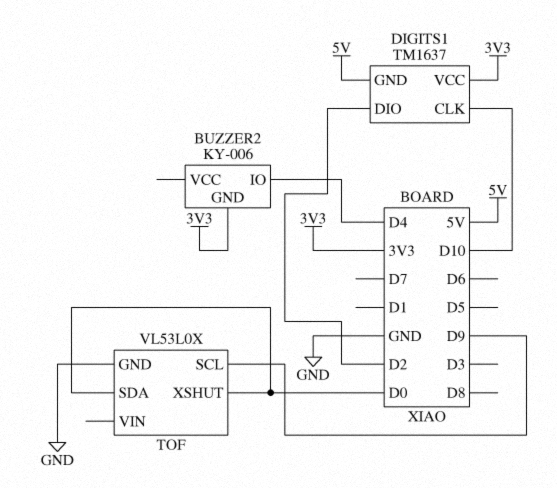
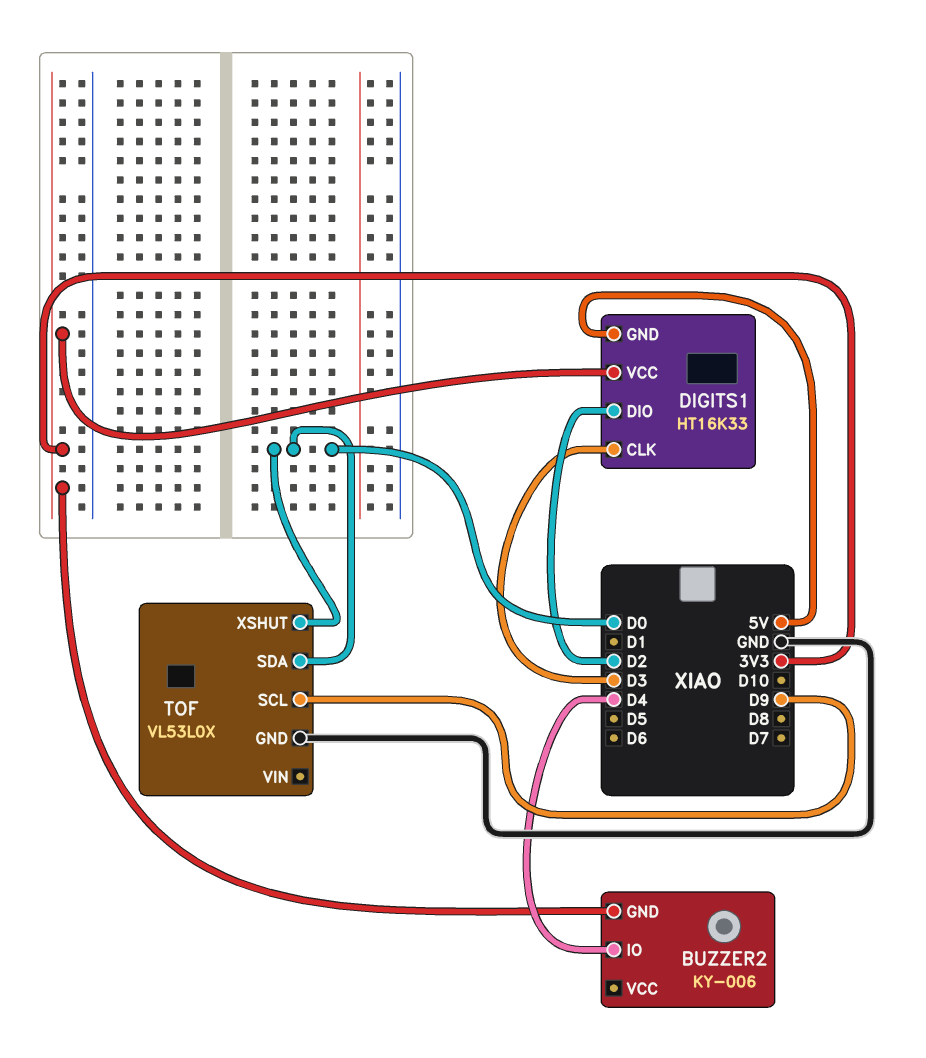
DIGITS1: TM1637 -> HT16K33
DIGITS1 pin CLK: D10 -> D3

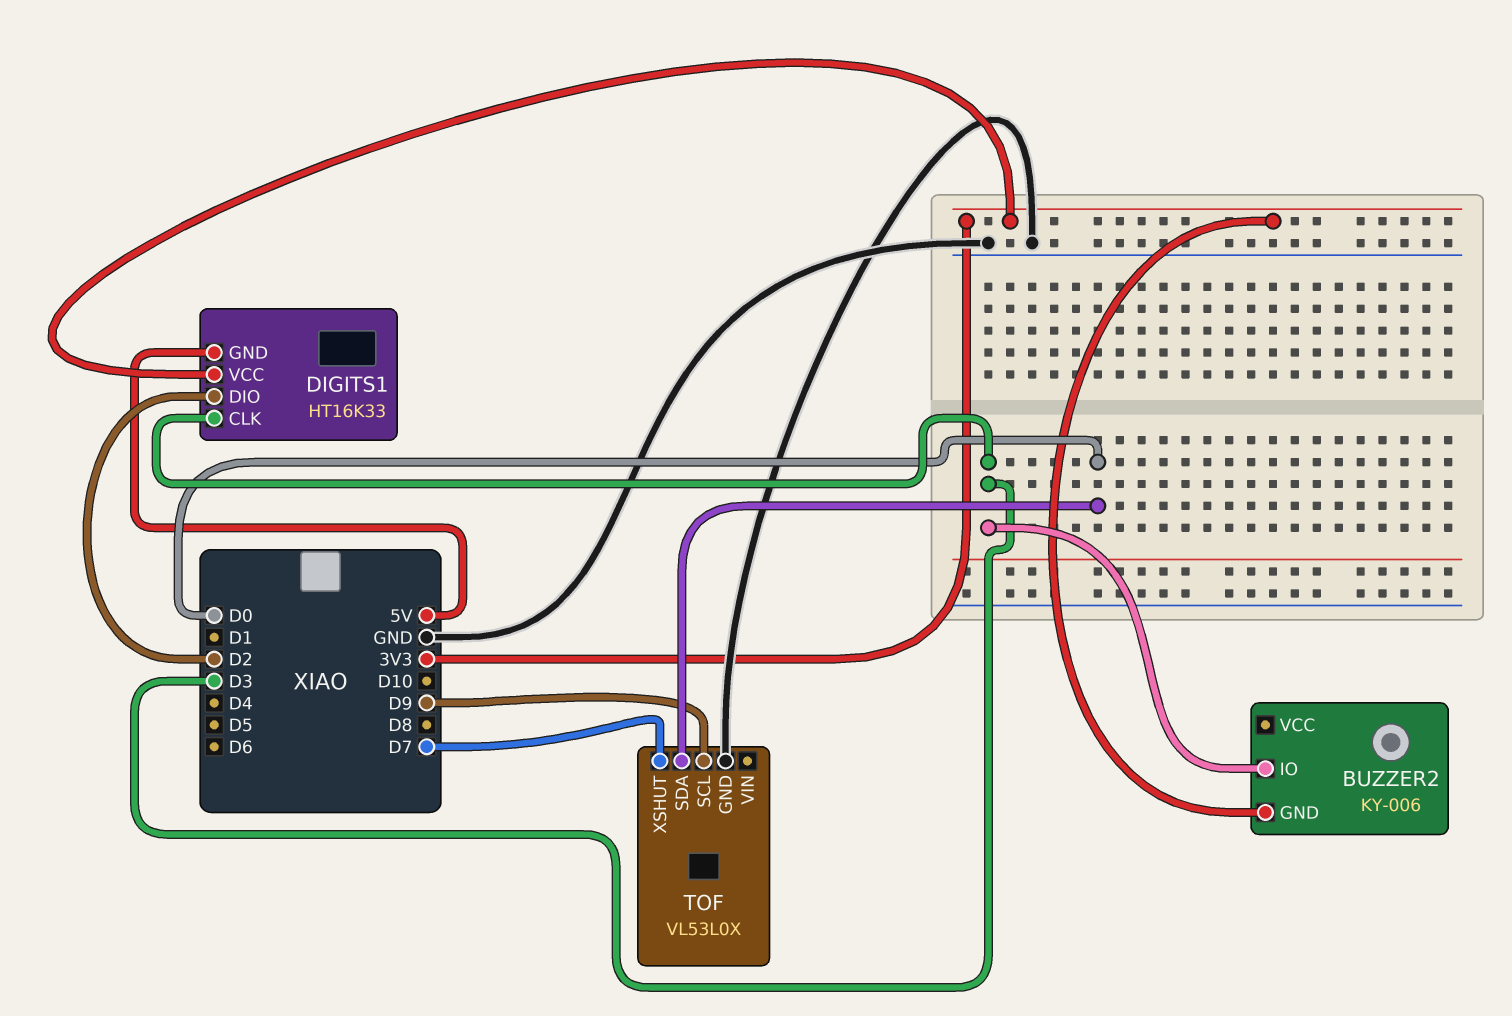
BUZZER2 pin IO: D4 -> D3
TOF pin XSHUT: D0 -> D7

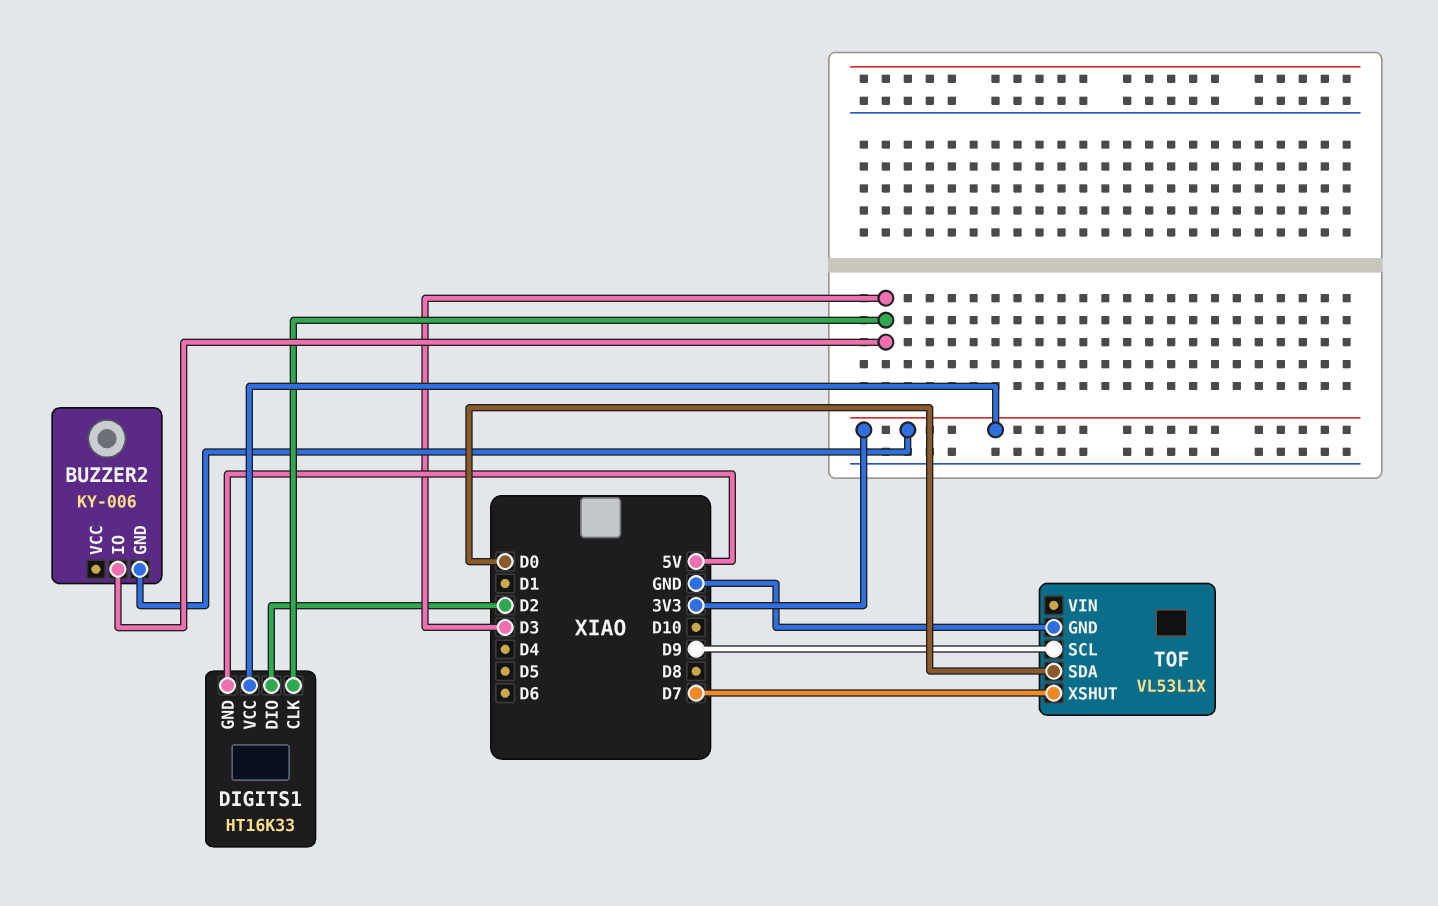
TOF: VL53L0X -> VL53L1X

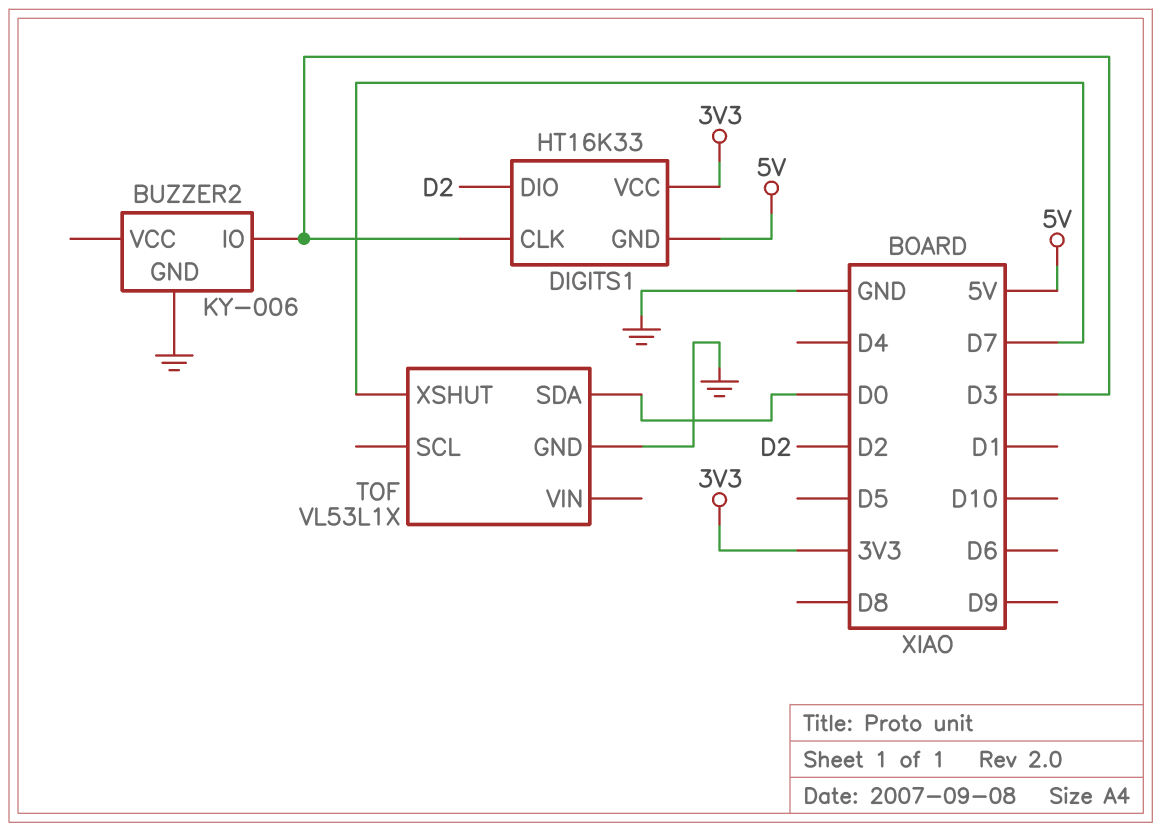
BUZZER2 pin GND: 3V3 -> GND
TOF pin SCL: D9 -> none

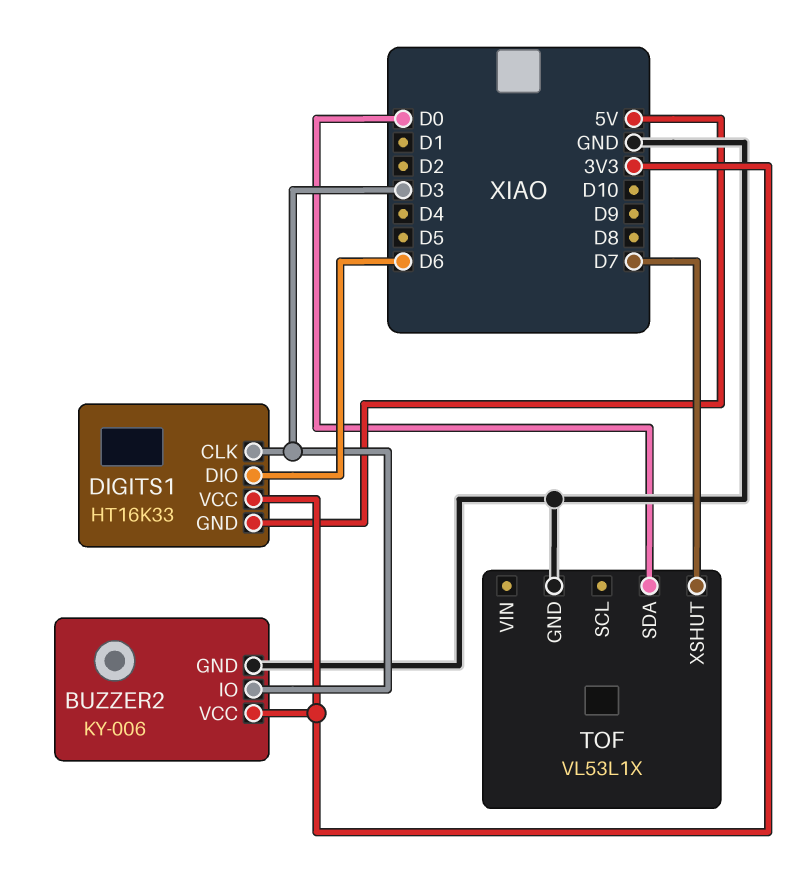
BUZZER2 pin VCC: none -> 3V3
DIGITS1 pin DIO: D2 -> D6

